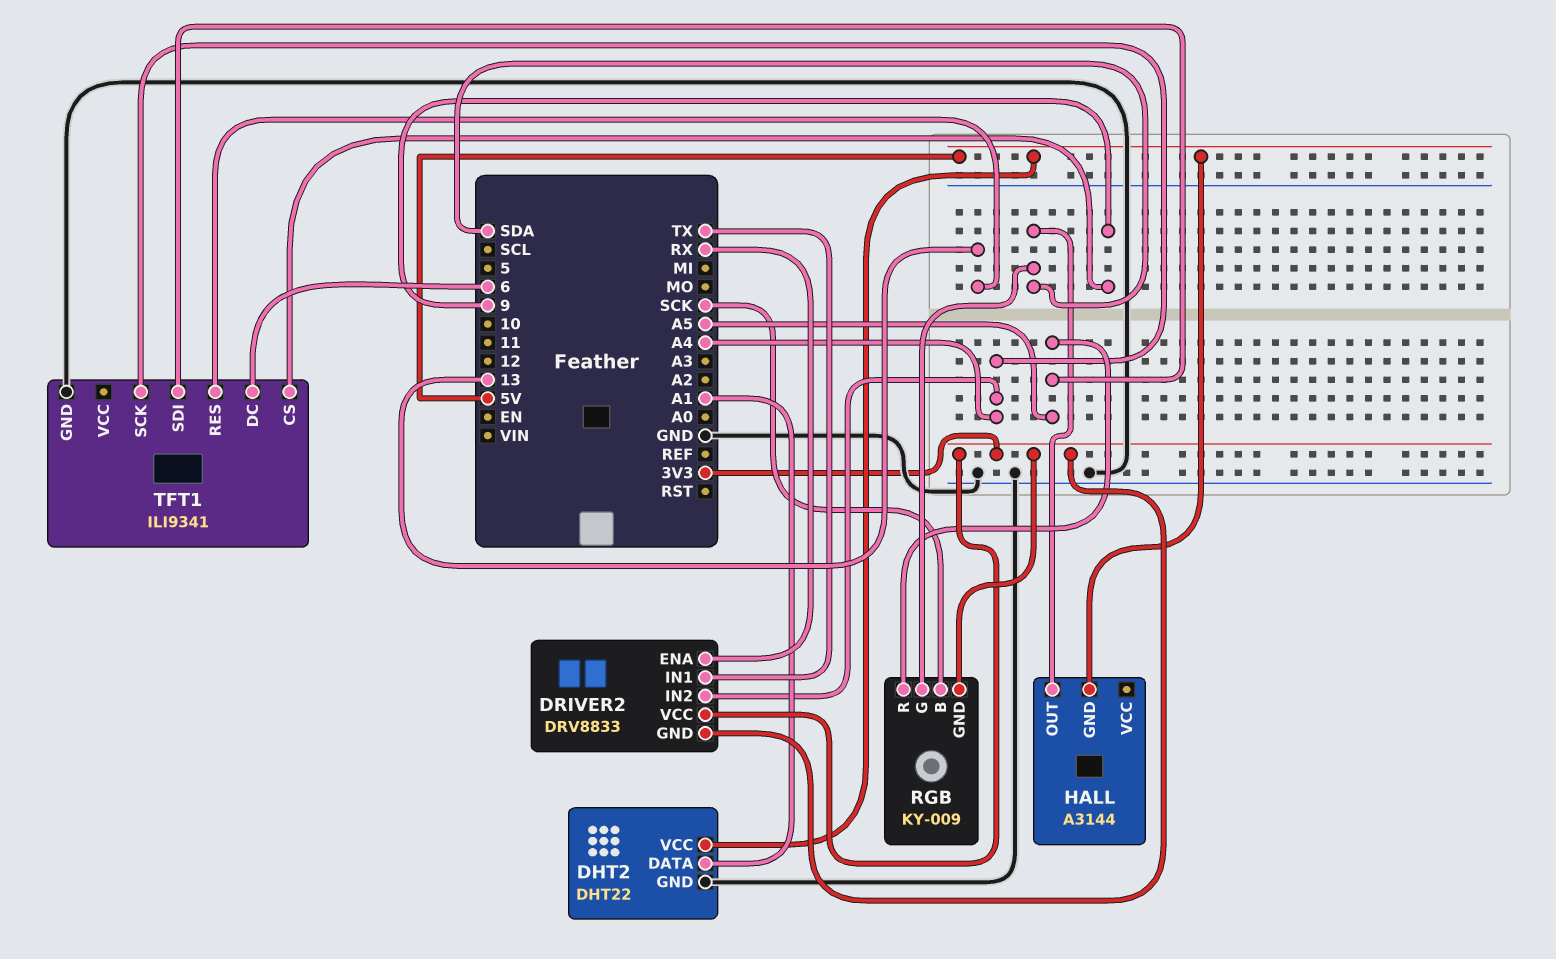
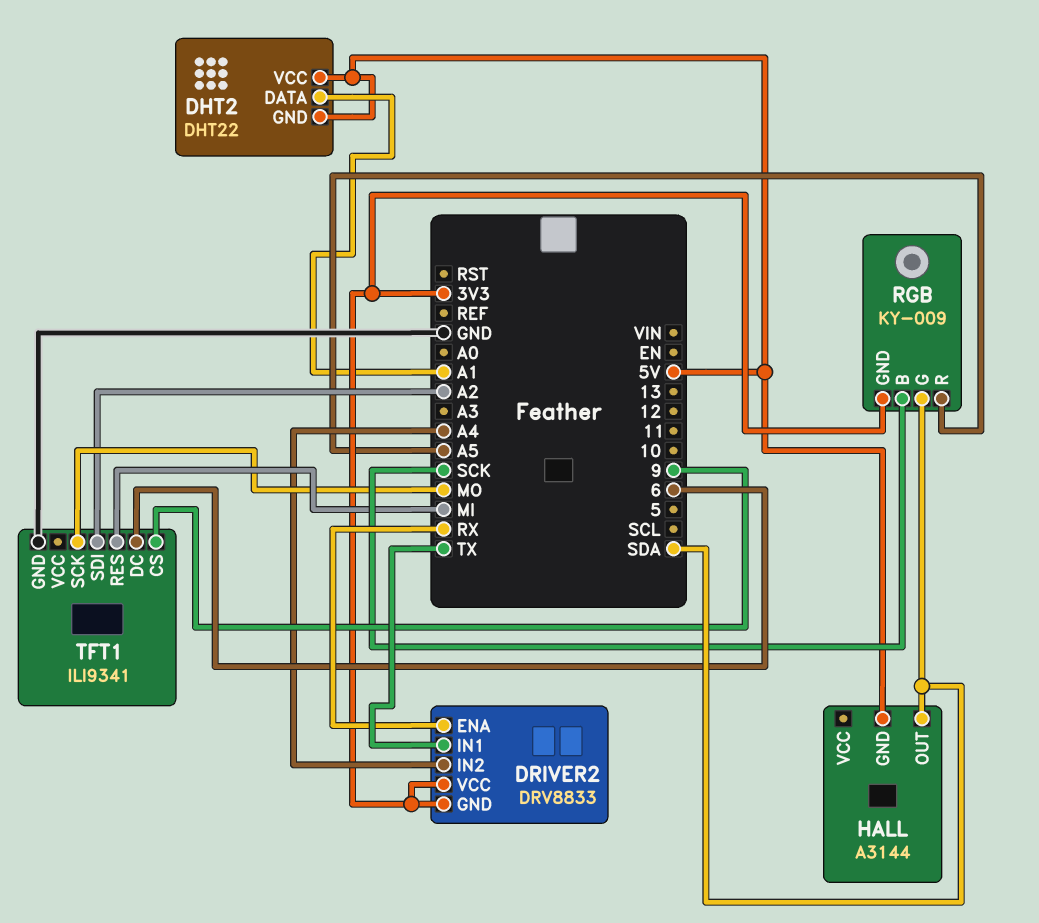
DHT2 pin GND: GND -> 5V
TFT1 pin RES: 13 -> MI
TFT1 pin SCK: A4 -> MO
TFT1 pin SDI: A5 -> A2

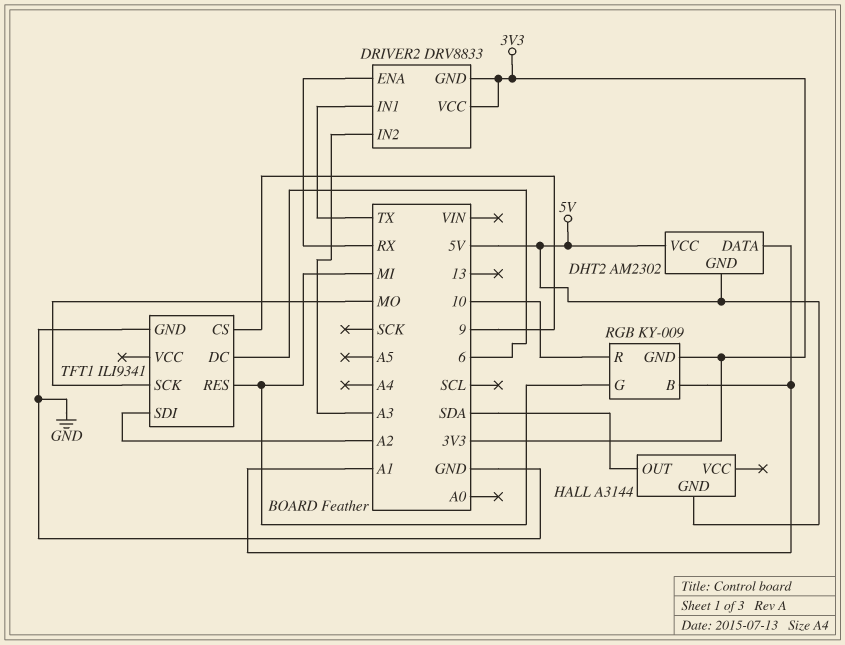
DHT2: DHT22 -> AM2302
DRIVER2 pin IN2: A4 -> A3
RGB pin B: SCK -> A1
RGB pin G: SDA -> MI
RGB pin R: A5 -> 10

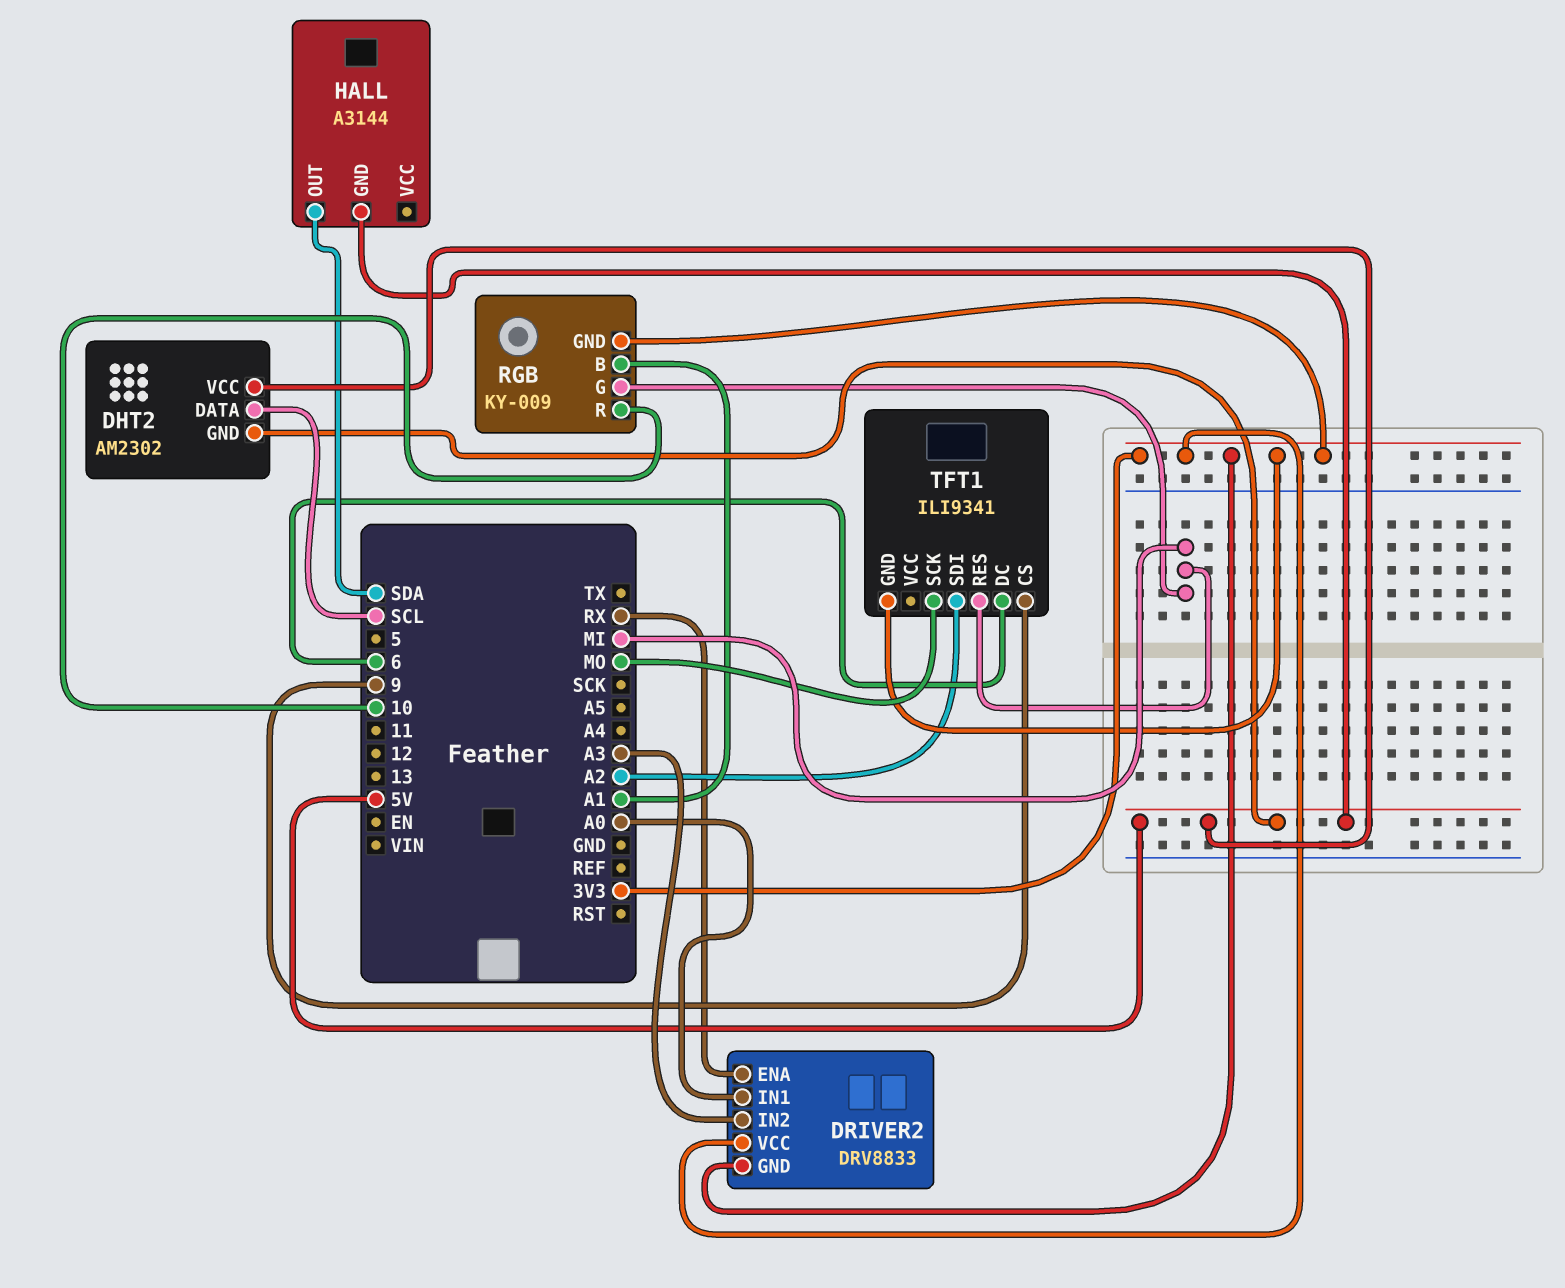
DHT2 pin DATA: A1 -> SCL
DRIVER2 pin IN1: TX -> A0
TFT1 pin GND: GND -> 3V3

